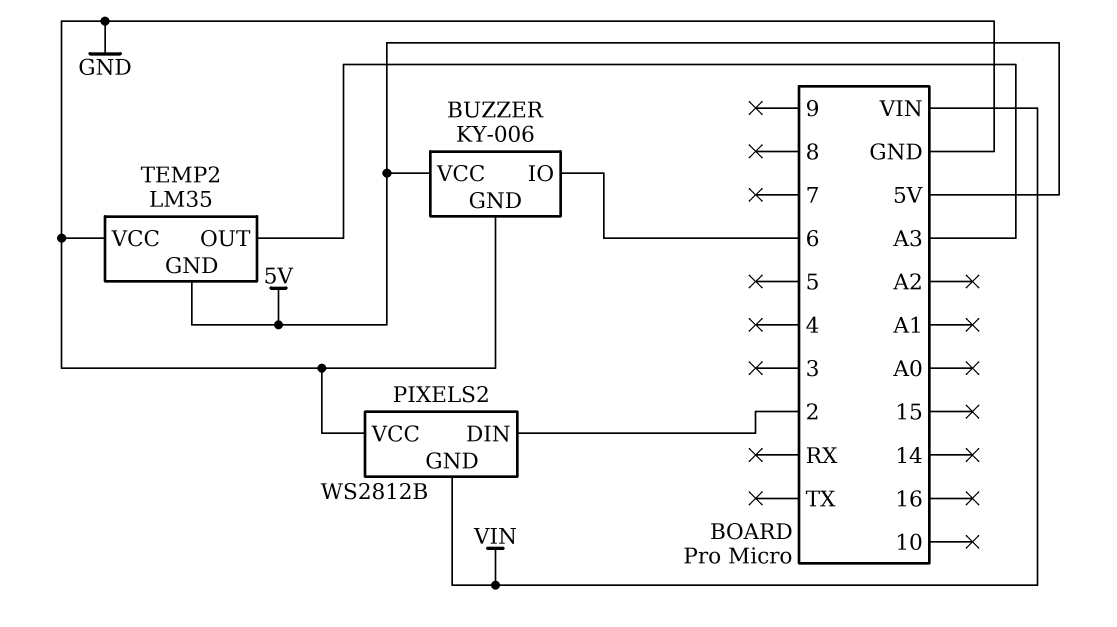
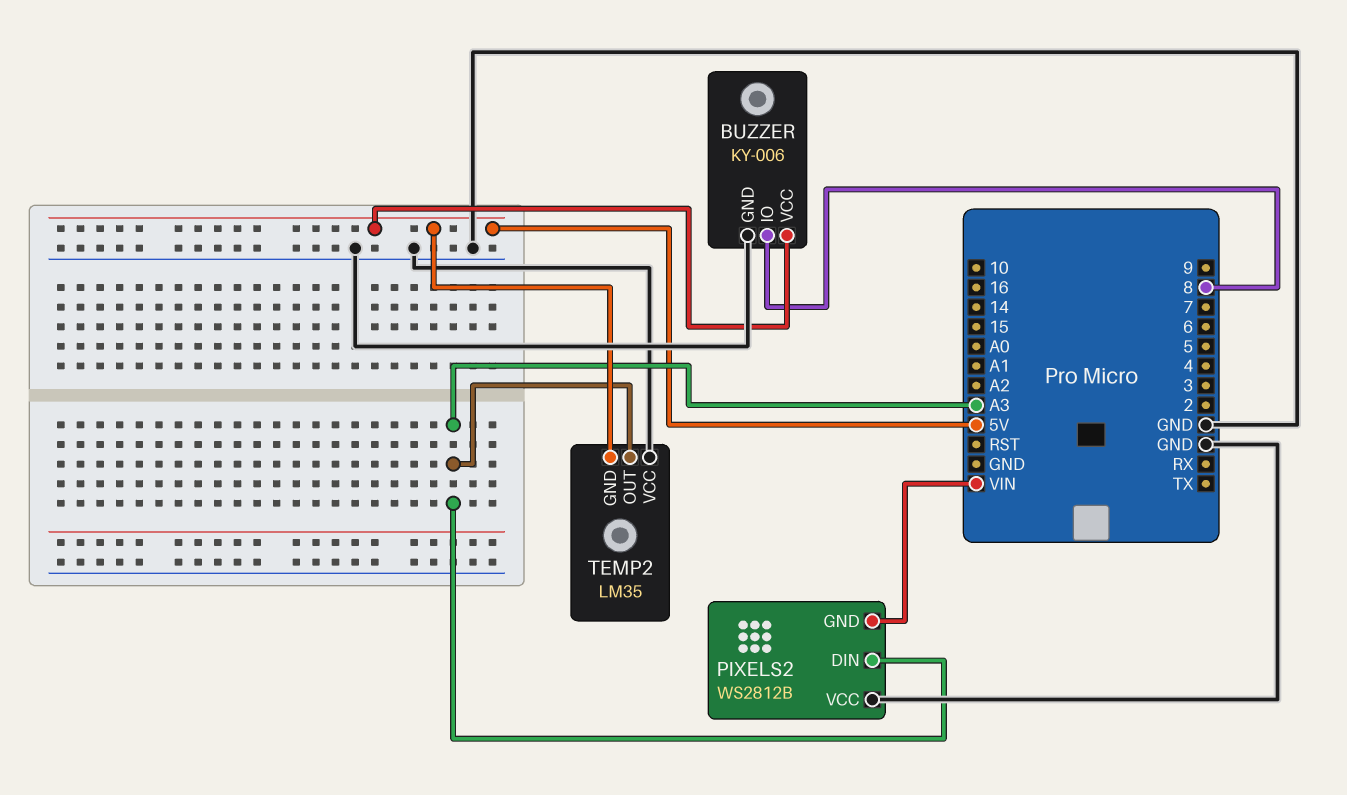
BUZZER pin IO: 6 -> 8
PIXELS2 pin DIN: 2 -> A3

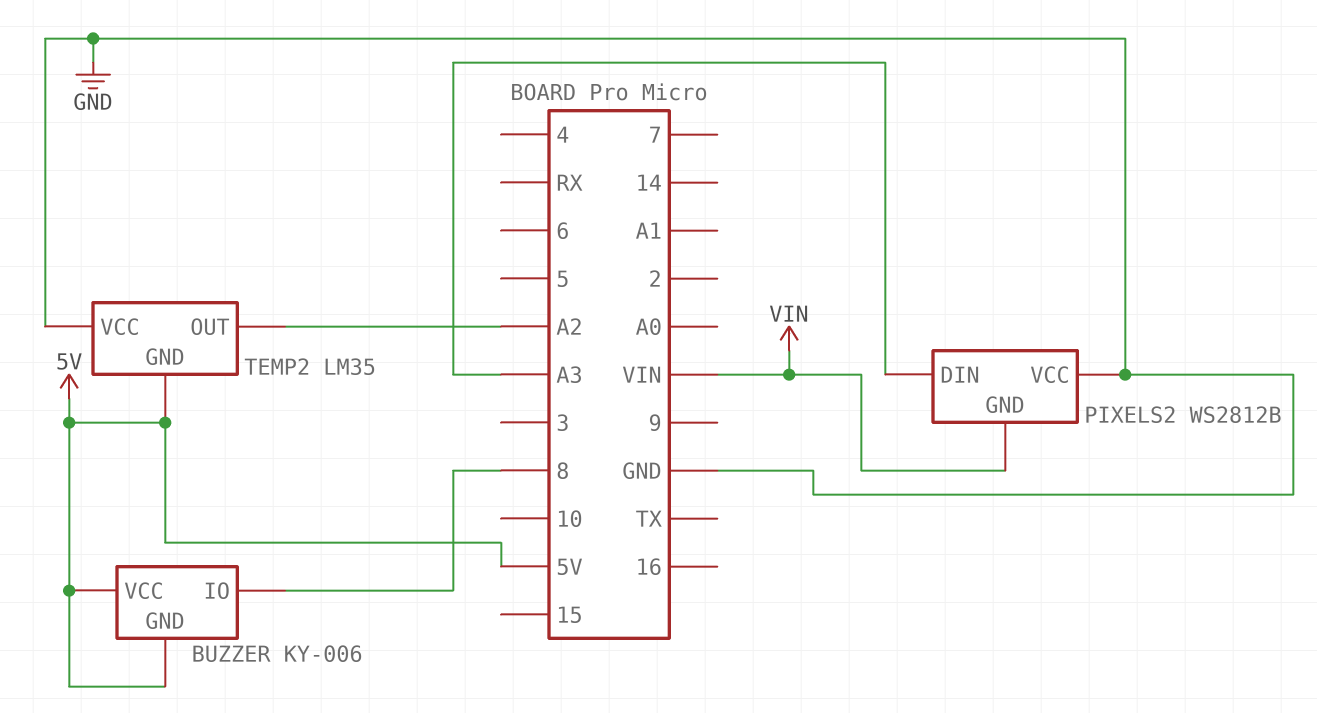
BUZZER pin GND: GND -> 5V
TEMP2 pin OUT: A3 -> A2

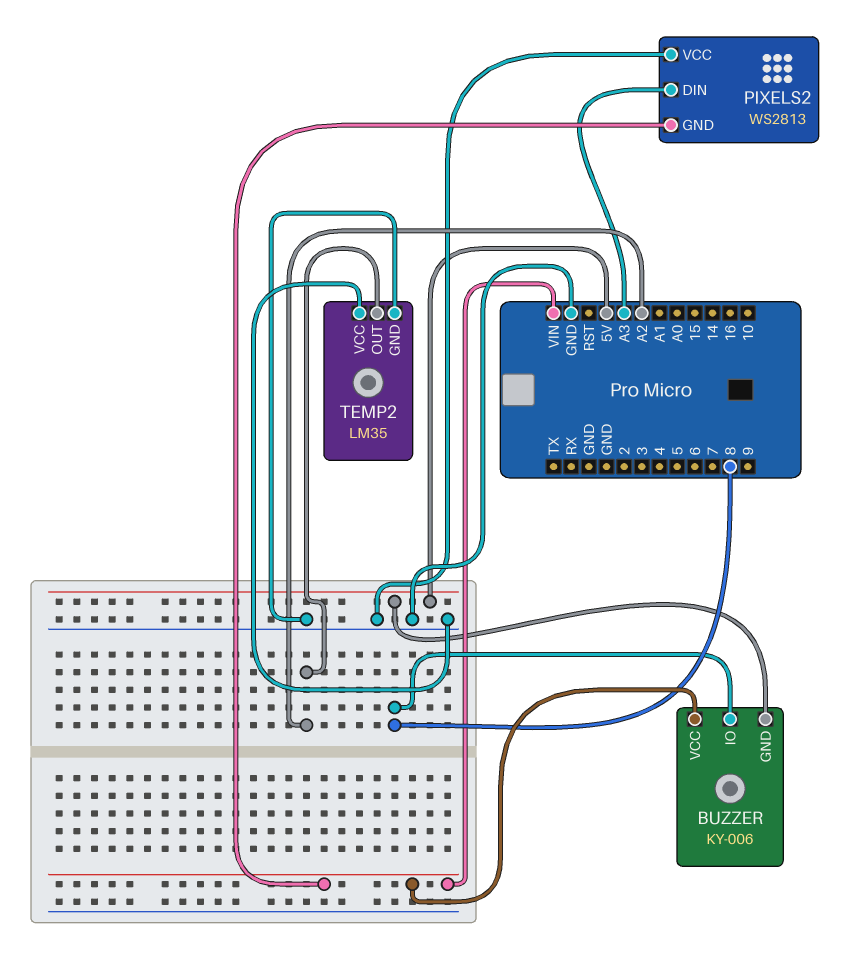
BUZZER pin VCC: 5V -> VIN
PIXELS2: WS2812B -> WS2813
TEMP2 pin GND: 5V -> GND

